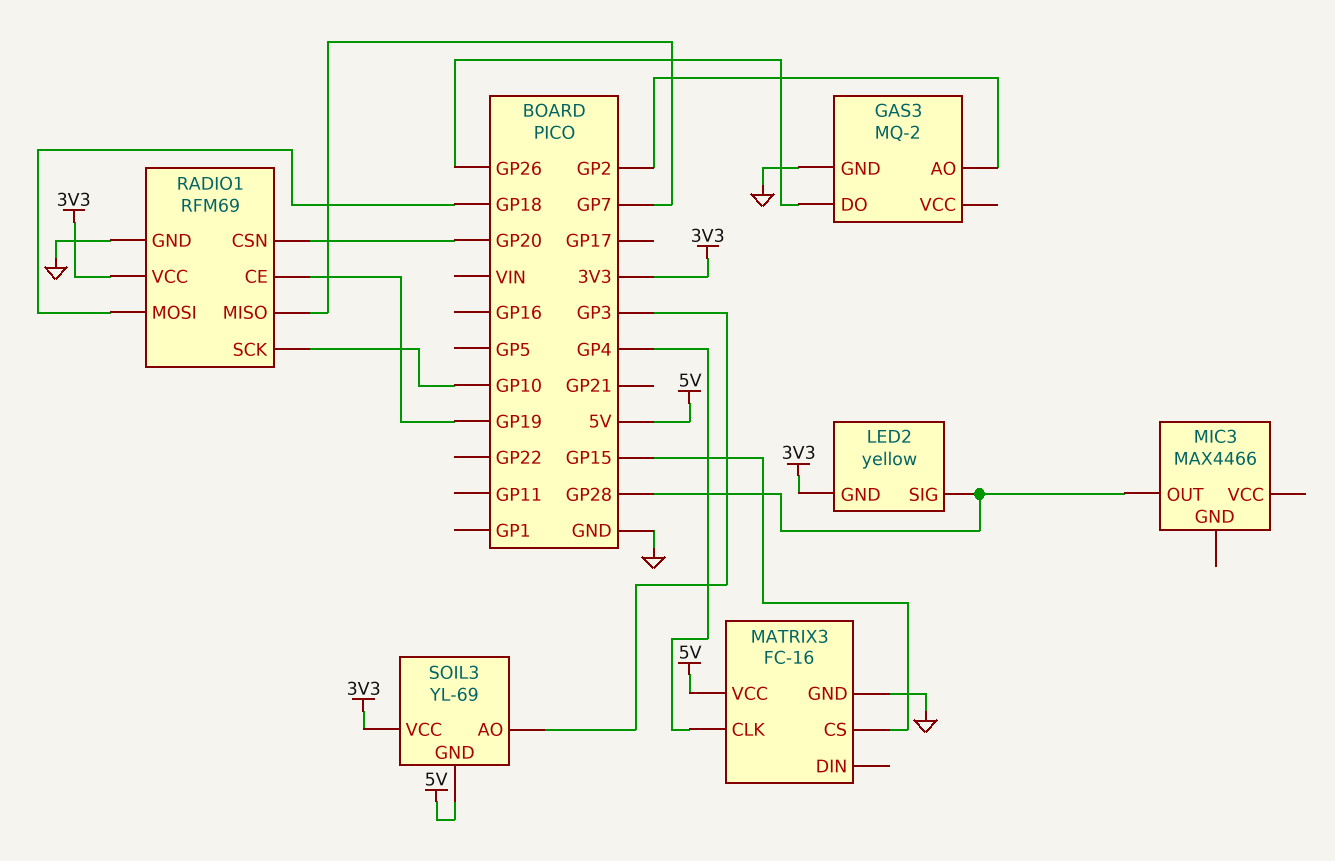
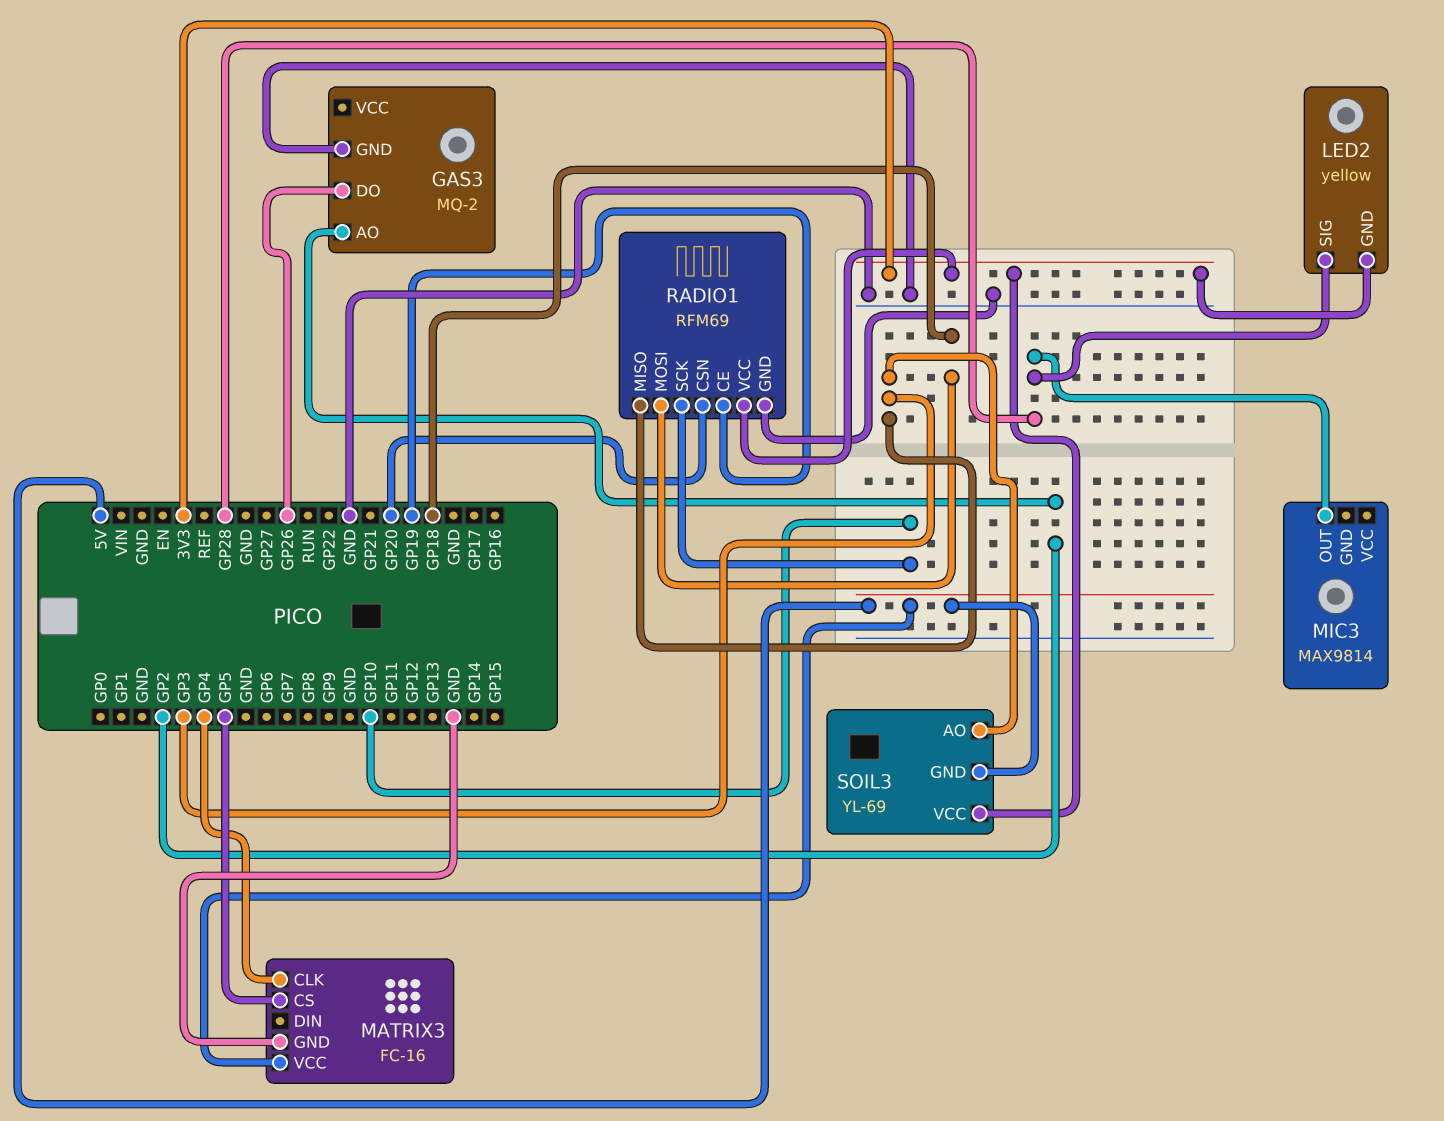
MATRIX3 pin CS: GP15 -> GP5
MIC3: MAX4466 -> MAX9814
RADIO1 pin MISO: GP7 -> GP3

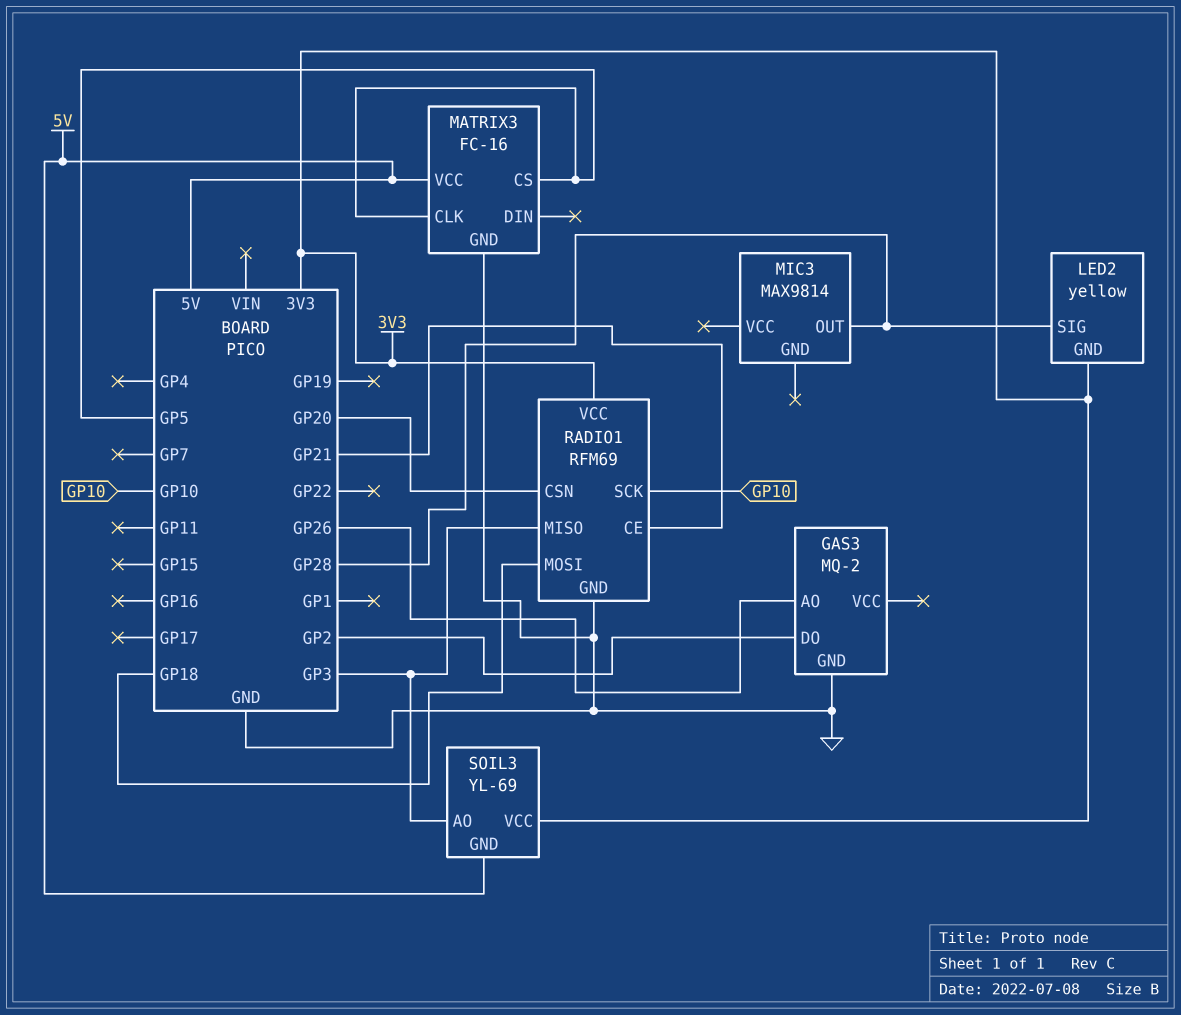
GAS3 pin AO: GP2 -> GP26
GAS3 pin DO: GP26 -> GP2
MATRIX3 pin CLK: GP4 -> GP5
RADIO1 pin CE: GP19 -> GP21

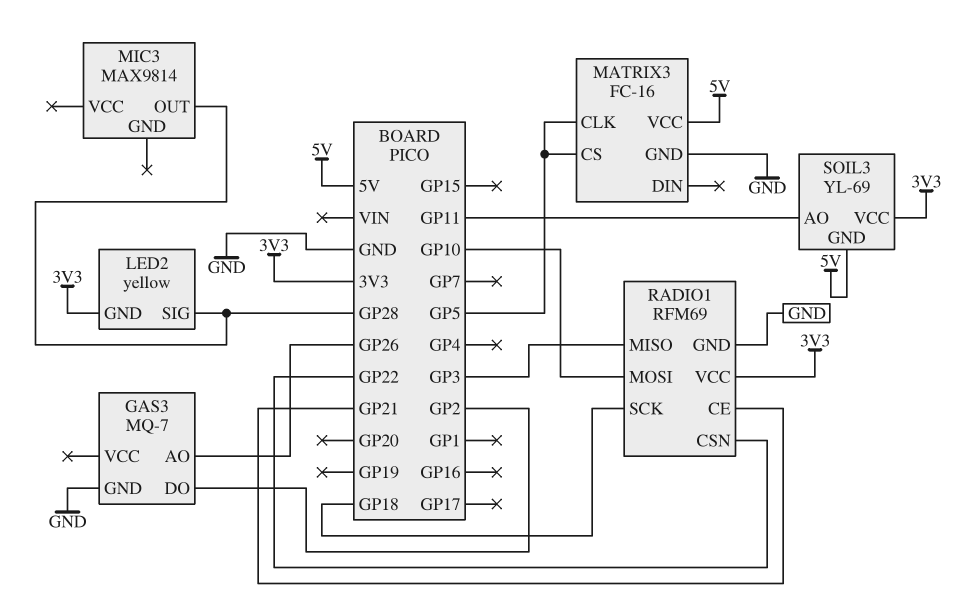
GAS3: MQ-2 -> MQ-7
RADIO1 pin CSN: GP20 -> GP22
RADIO1 pin MOSI: GP18 -> GP10
RADIO1 pin SCK: GP10 -> GP18
SOIL3 pin AO: GP3 -> GP11

